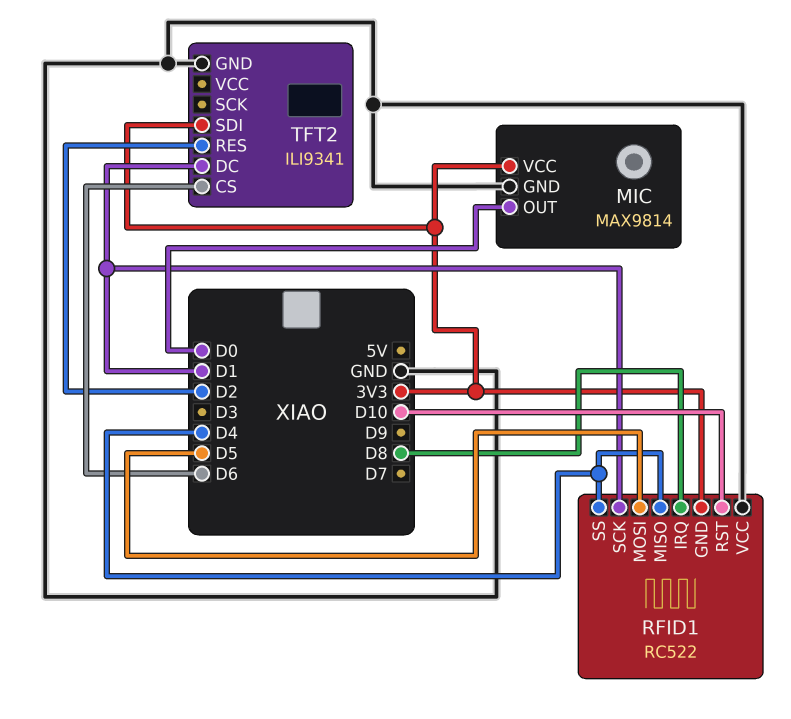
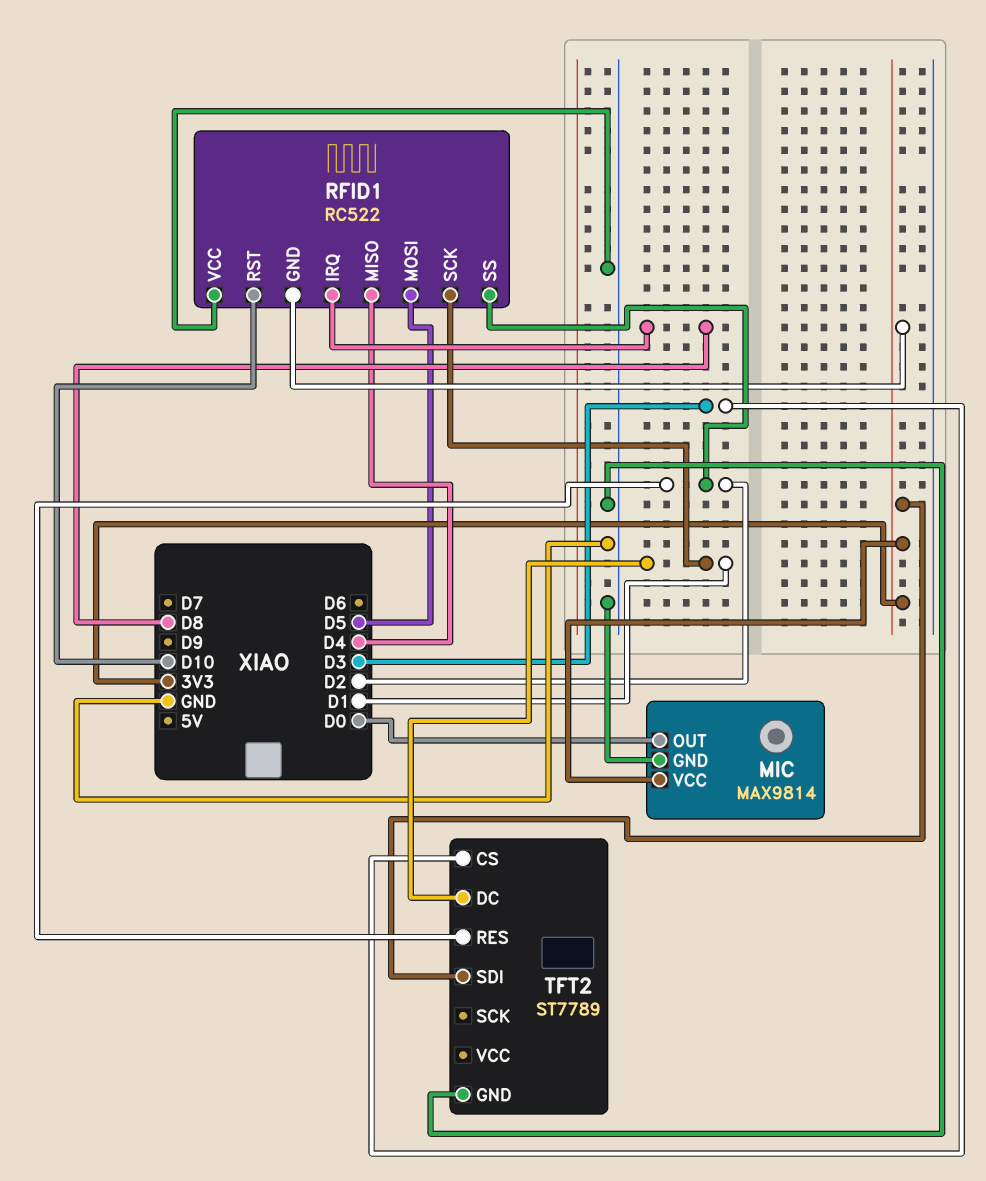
RFID1 pin SS: D4 -> D2
TFT2: ILI9341 -> ST7789
TFT2 pin CS: D6 -> D3

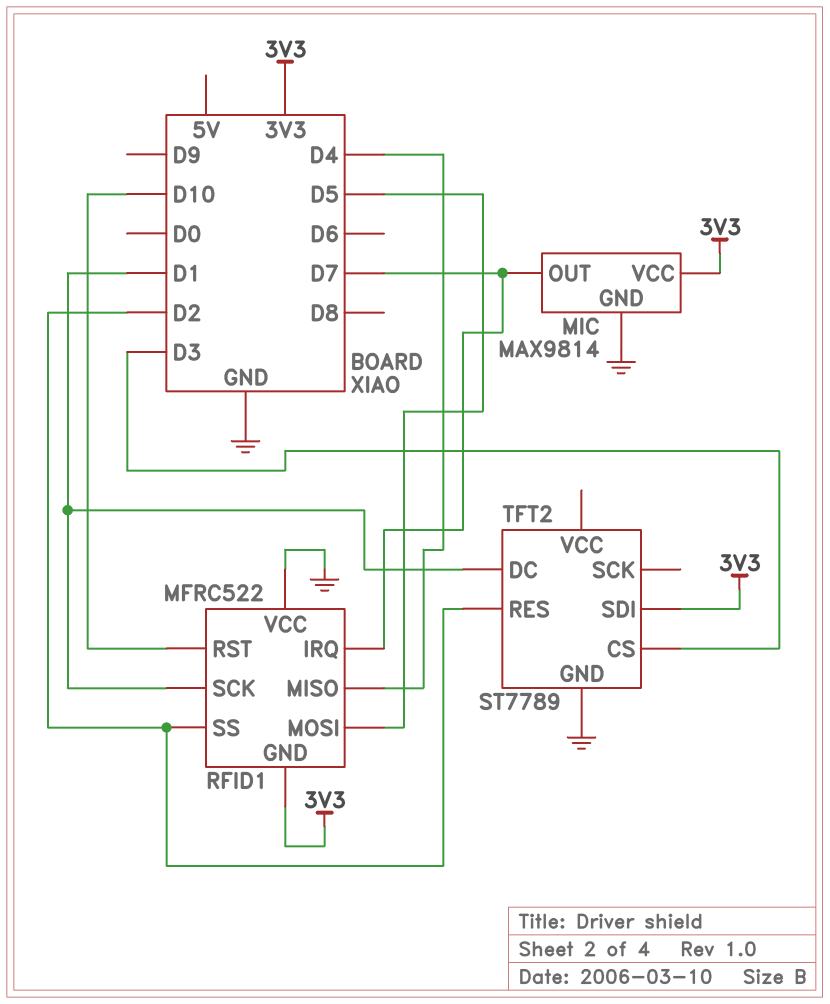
MIC pin OUT: D0 -> D7
RFID1: RC522 -> MFRC522
RFID1 pin IRQ: D8 -> D7

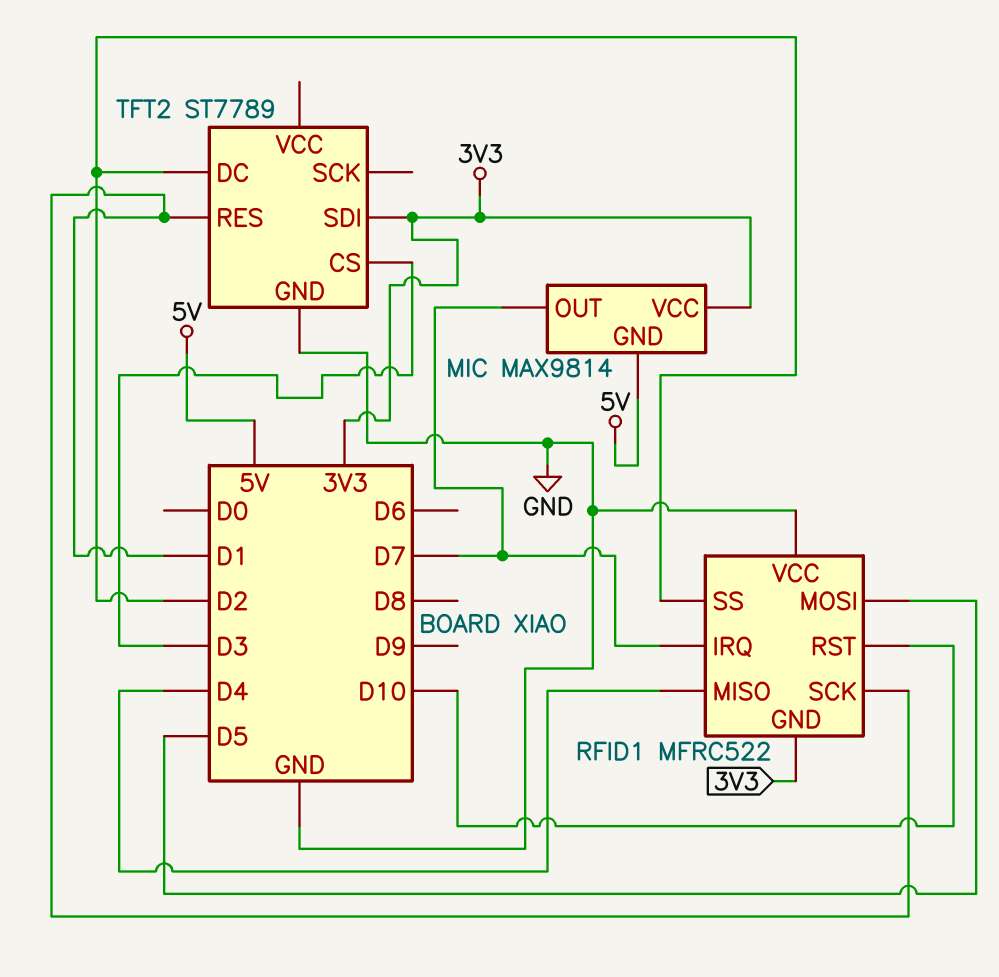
MIC pin GND: GND -> 5V
TFT2 pin DC: D1 -> D2
TFT2 pin RES: D2 -> D1

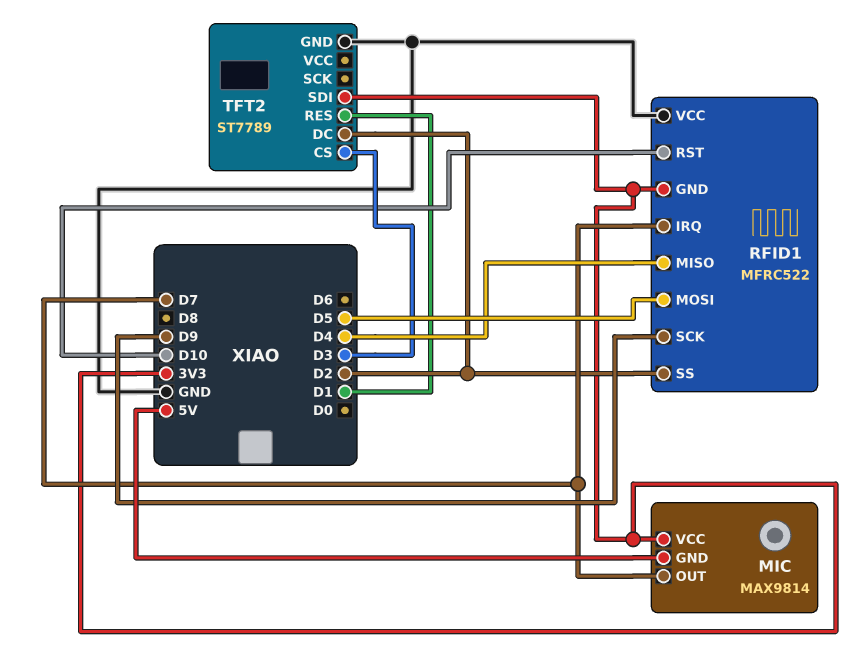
RFID1 pin SCK: D1 -> D9

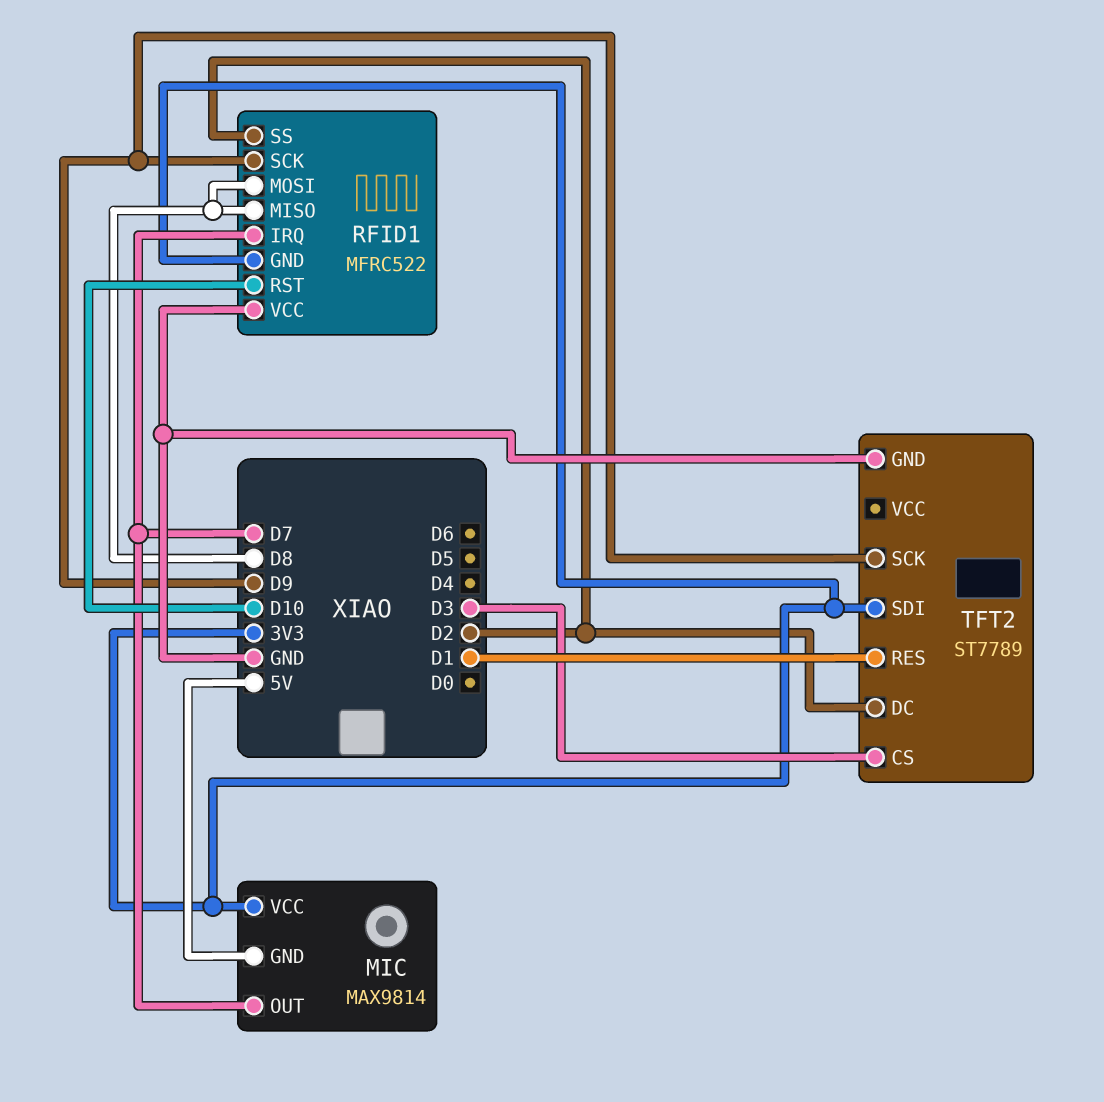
RFID1 pin MISO: D4 -> D8
RFID1 pin MOSI: D5 -> D8
TFT2 pin SCK: none -> D9

